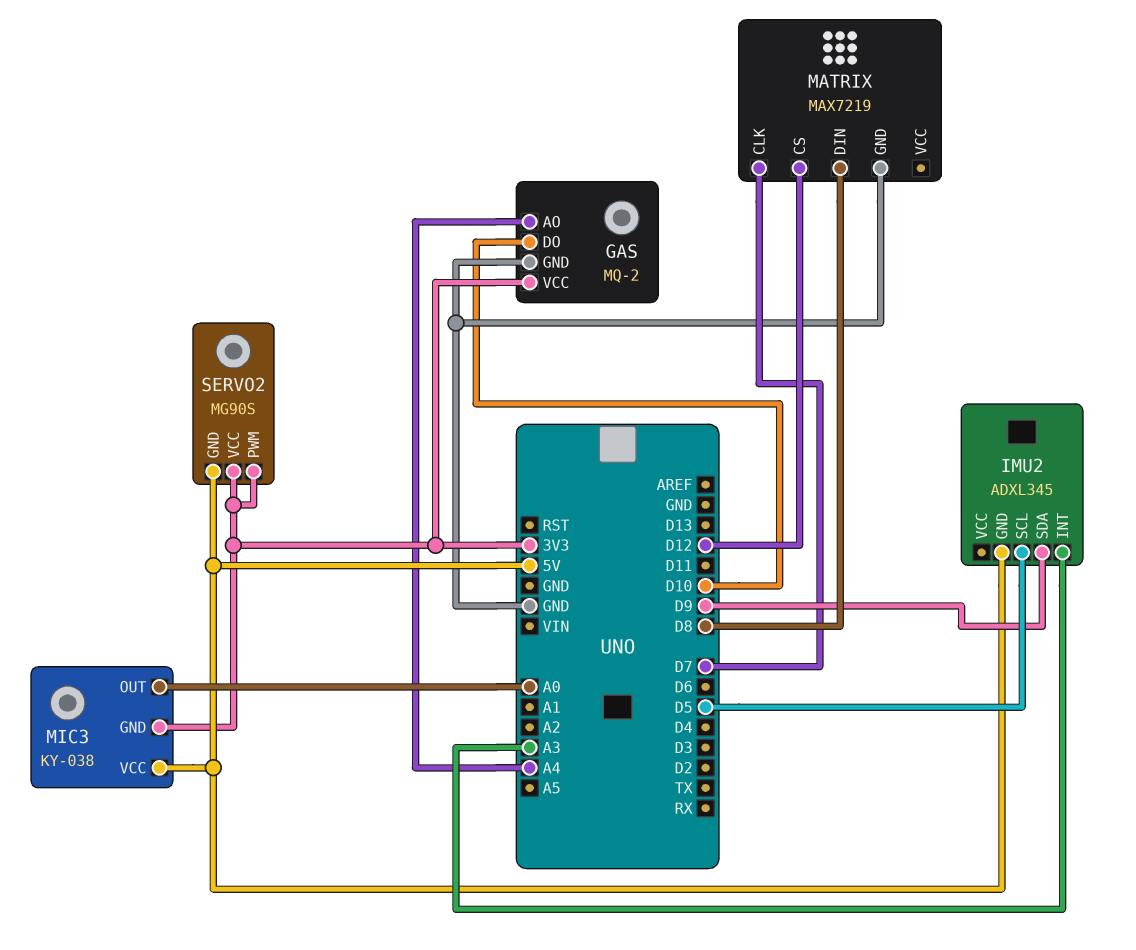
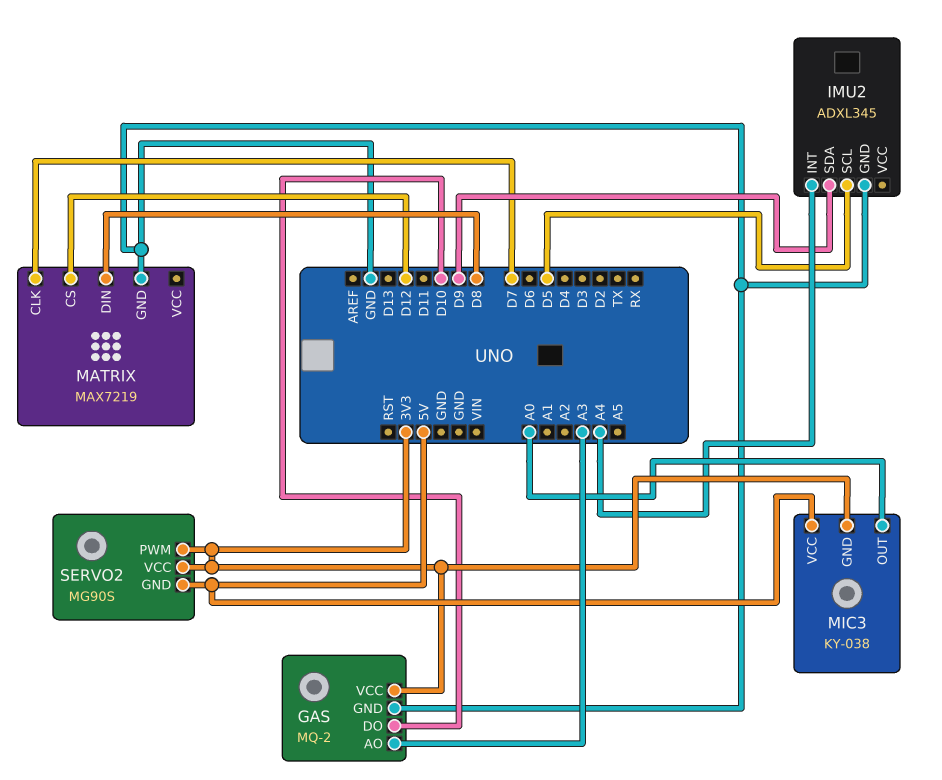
GAS pin AO: A4 -> A3
IMU2 pin GND: 5V -> GND
IMU2 pin INT: A3 -> A4

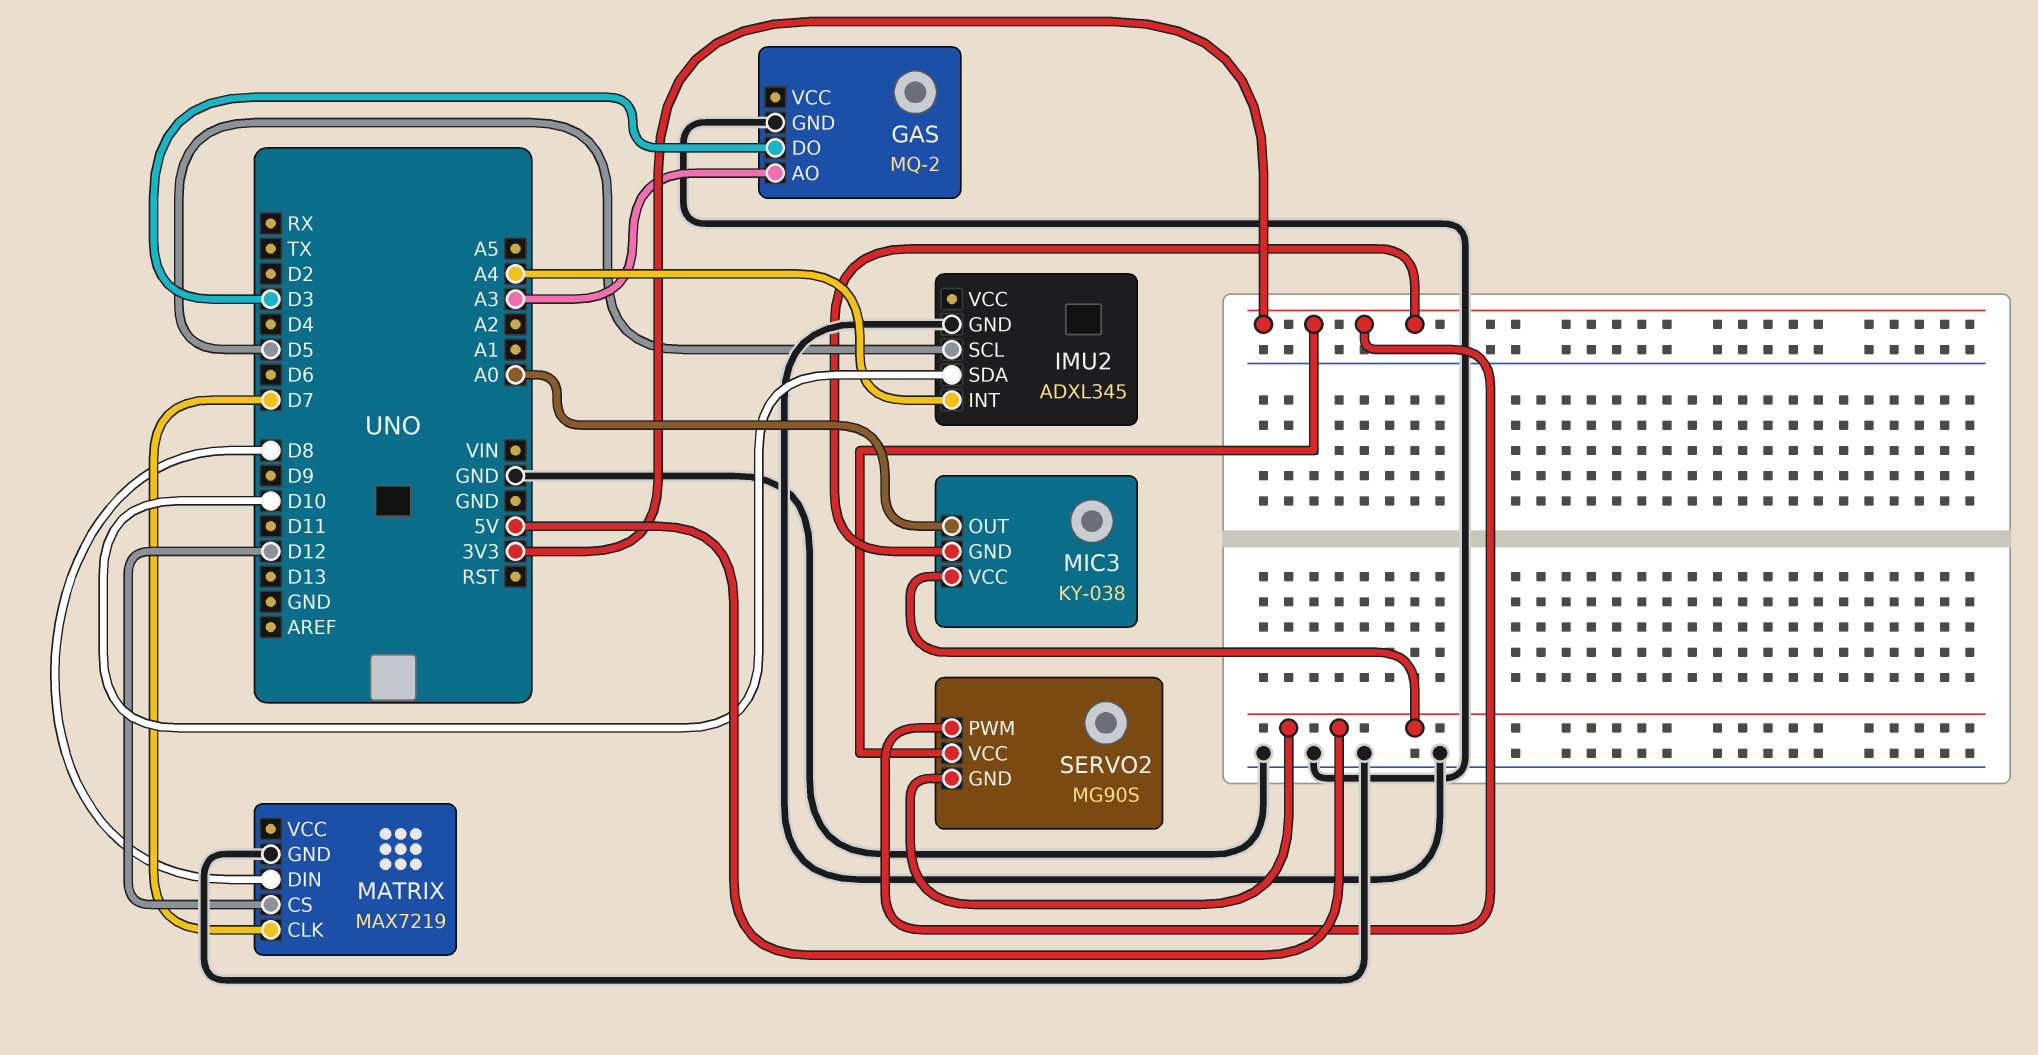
GAS pin DO: D10 -> D3
GAS pin VCC: 3V3 -> none
IMU2 pin SDA: D9 -> D10

